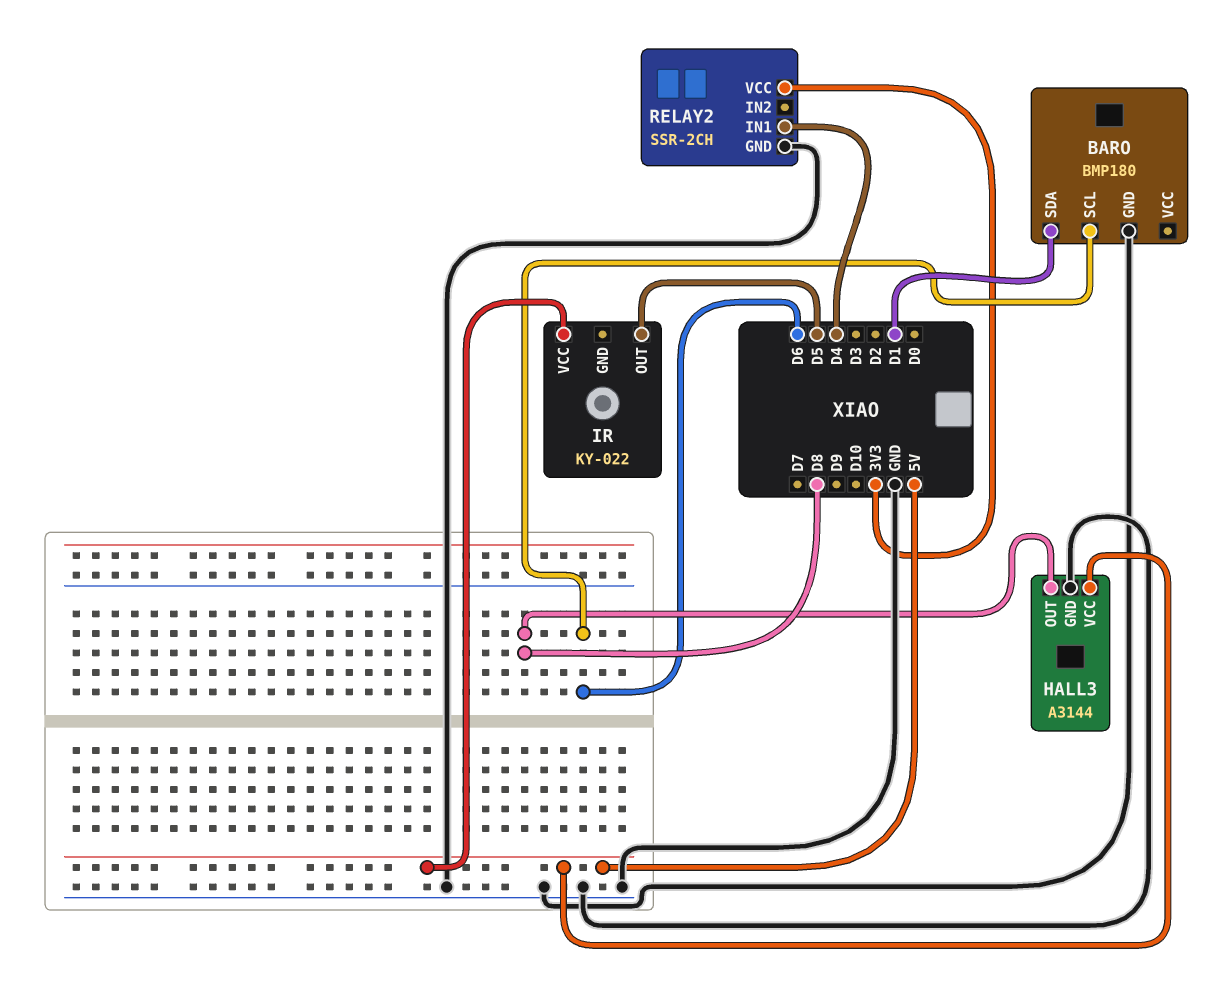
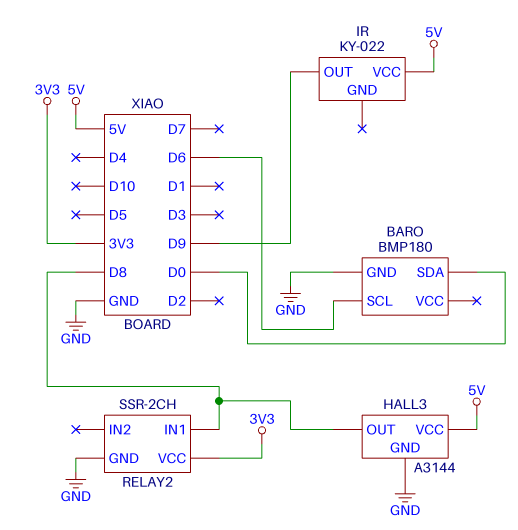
BARO pin SDA: D1 -> D0
IR pin OUT: D5 -> D9
RELAY2 pin IN1: D4 -> D8

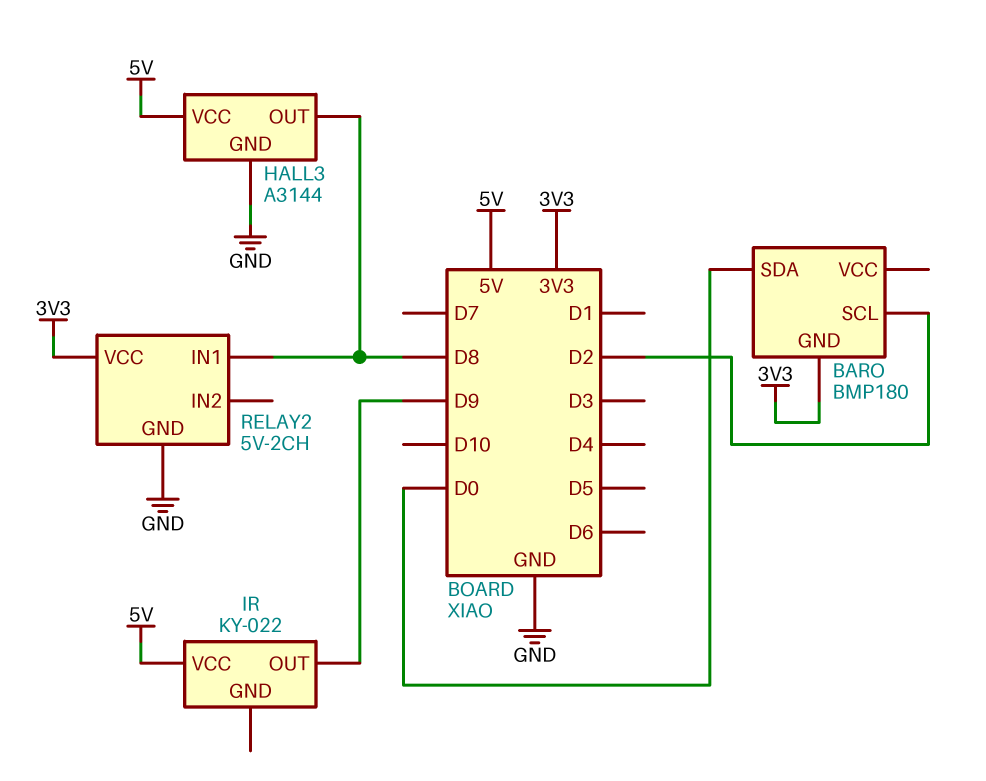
BARO pin GND: GND -> 3V3
BARO pin SCL: D6 -> D2
RELAY2: SSR-2CH -> 5V-2CH

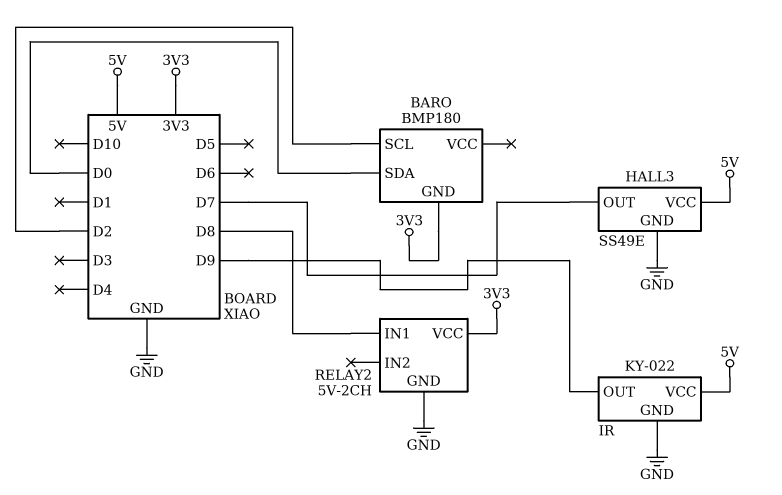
HALL3: A3144 -> SS49E
HALL3 pin OUT: D8 -> D7
IR pin GND: none -> GND

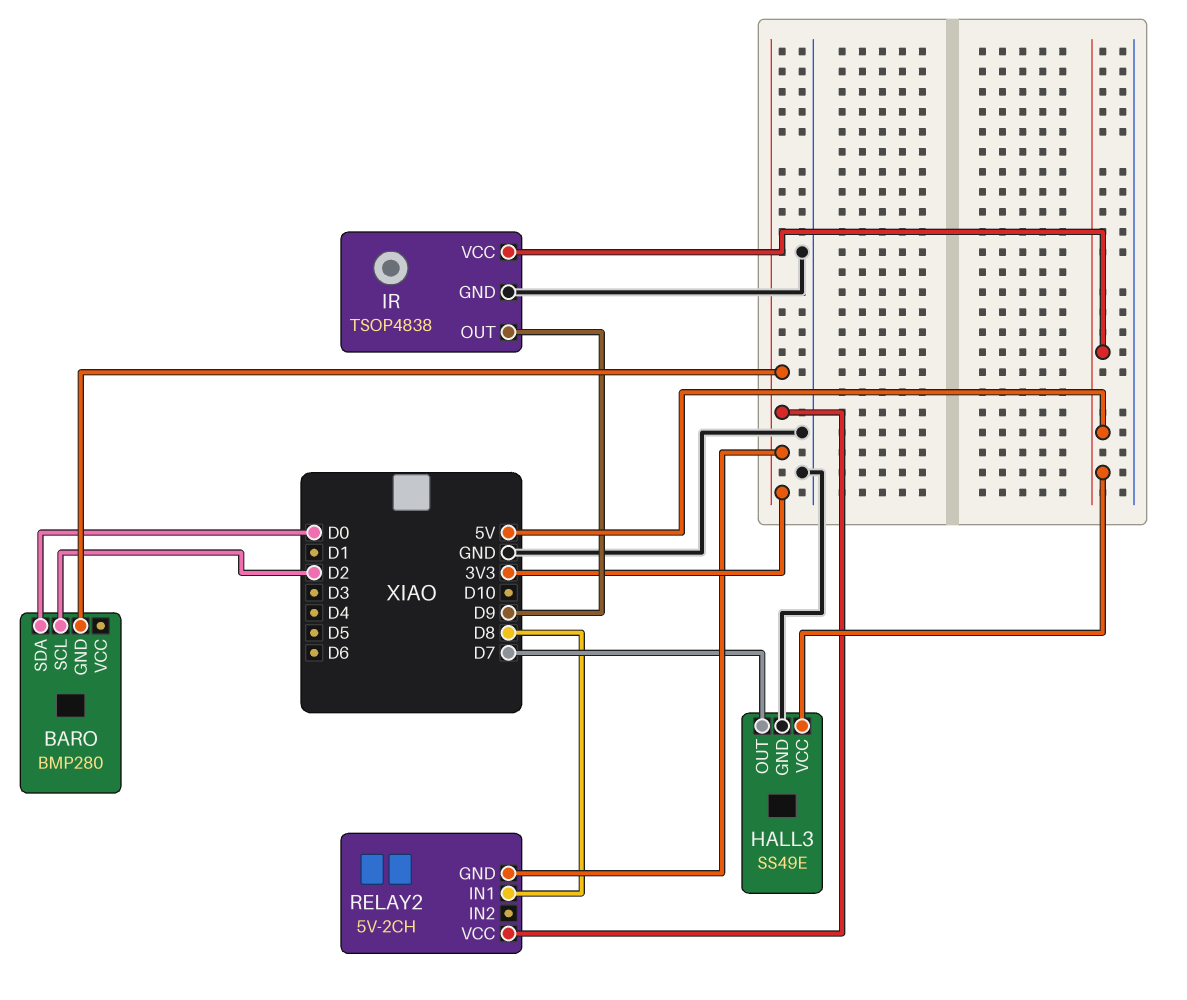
BARO: BMP180 -> BMP280
IR: KY-022 -> TSOP4838
RELAY2 pin GND: GND -> 3V3

